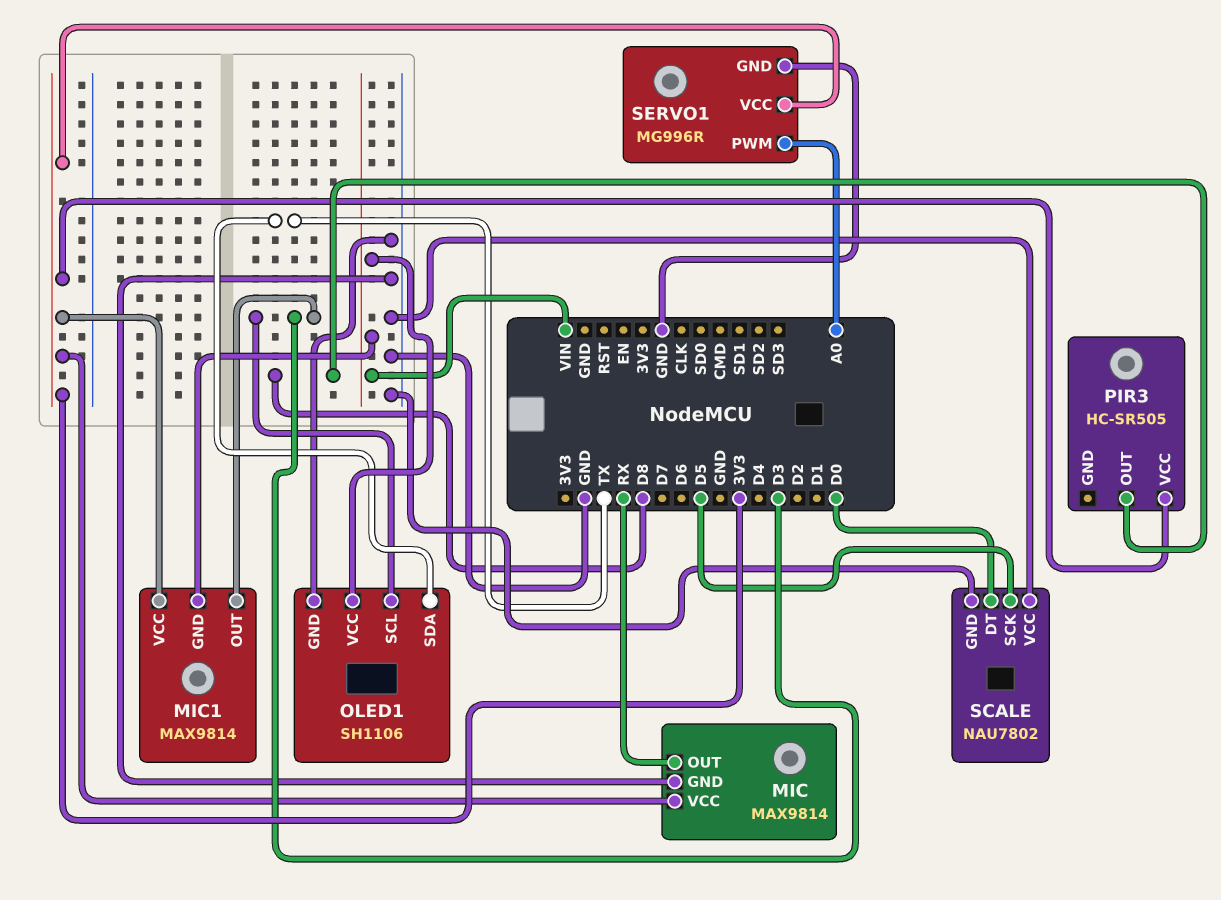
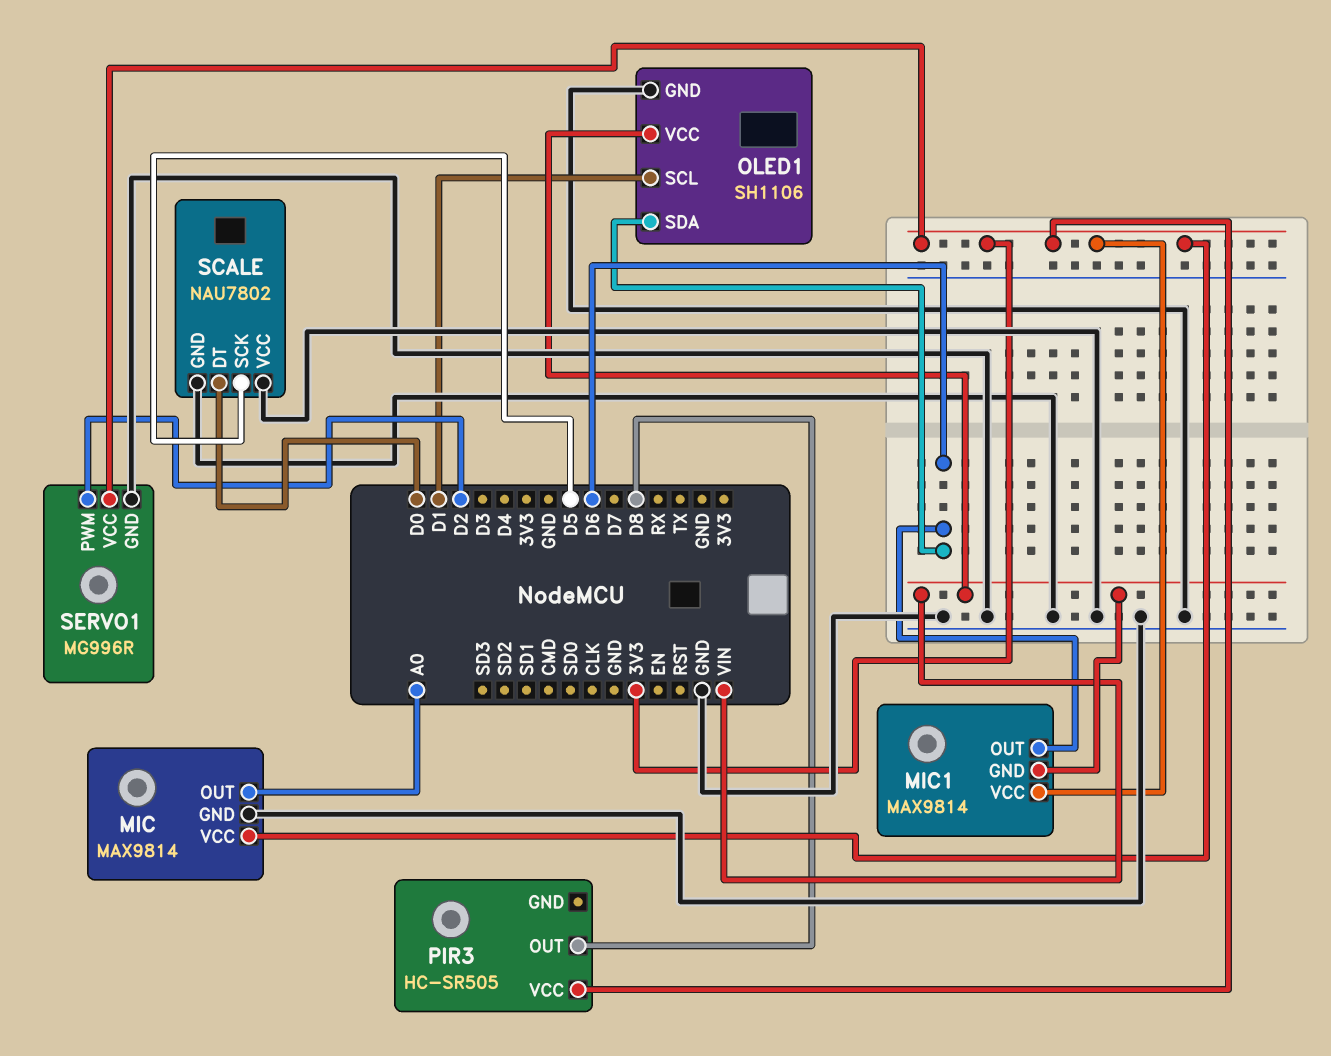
MIC pin OUT: RX -> A0
MIC1 pin OUT: D3 -> D6
OLED1 pin SCL: D3 -> D1
OLED1 pin SDA: TX -> D6
SERVO1 pin PWM: A0 -> D2

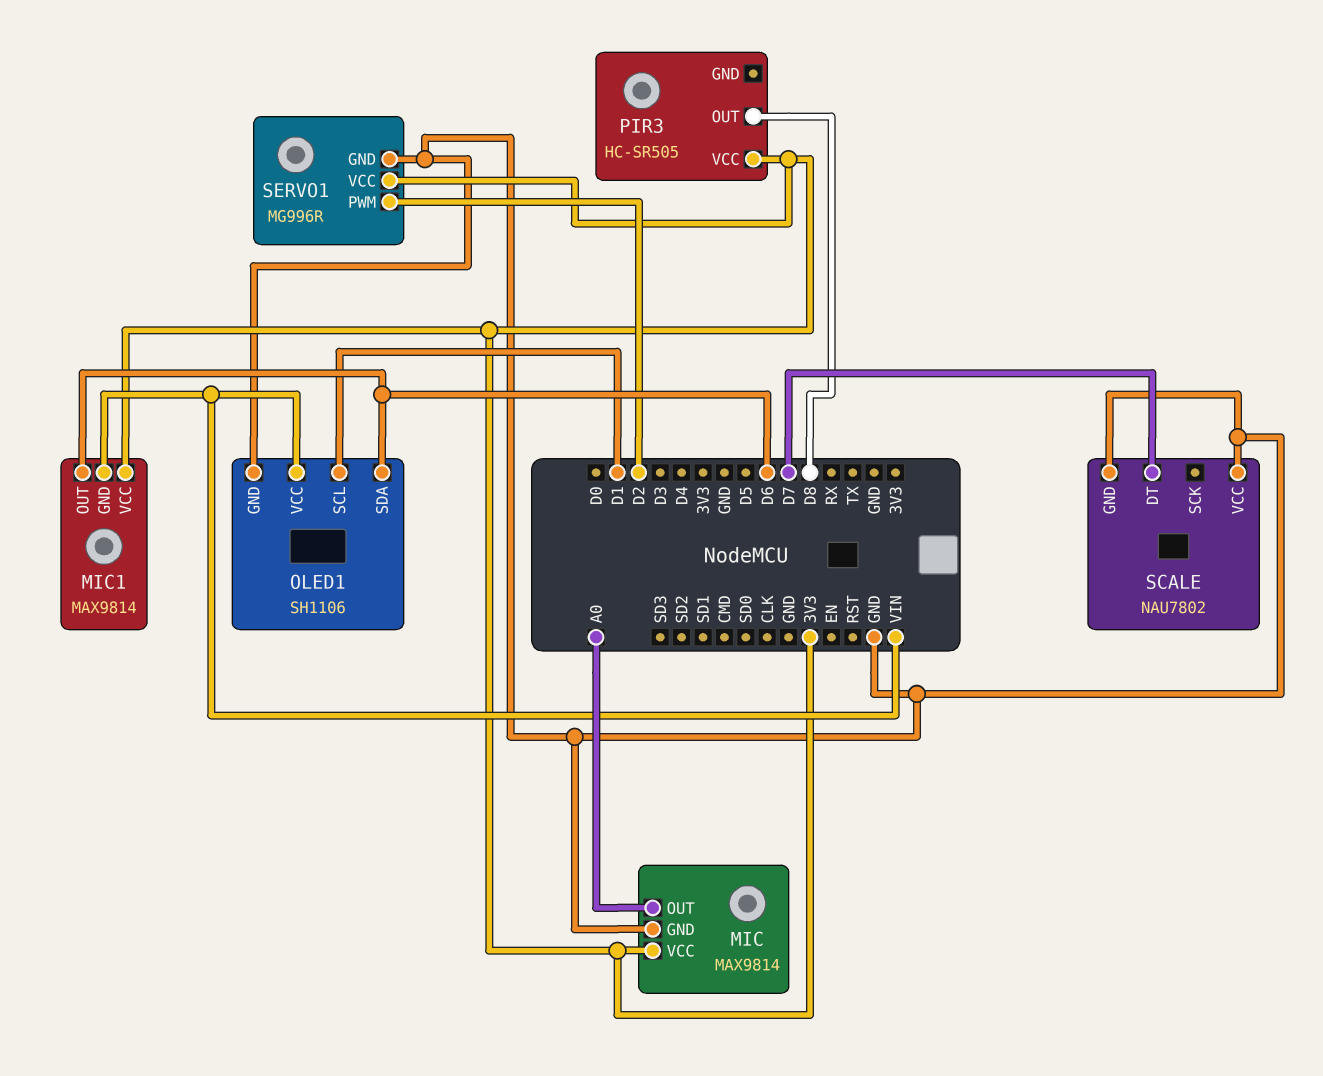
SCALE pin DT: D0 -> D7
SCALE pin SCK: D5 -> none

